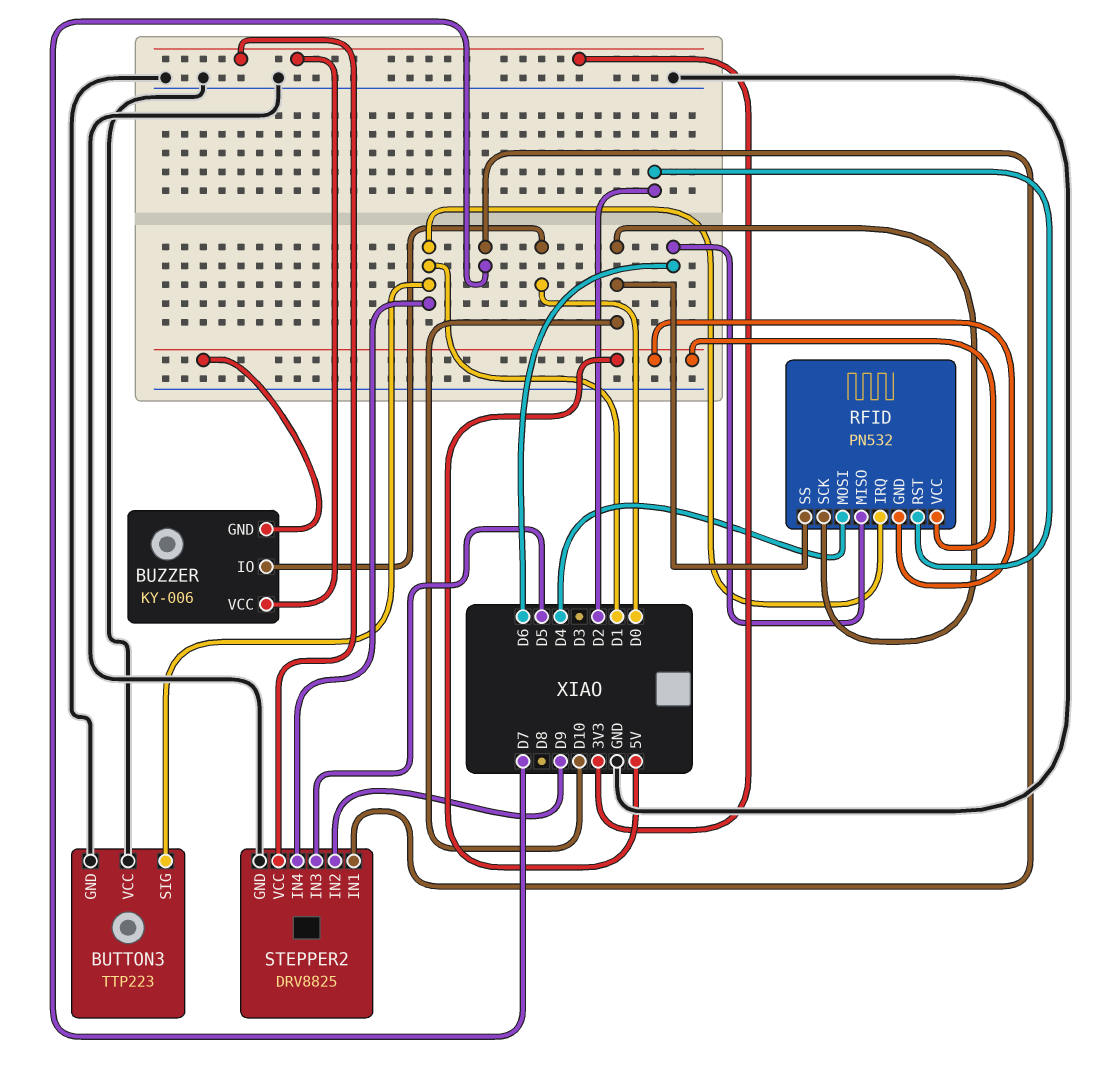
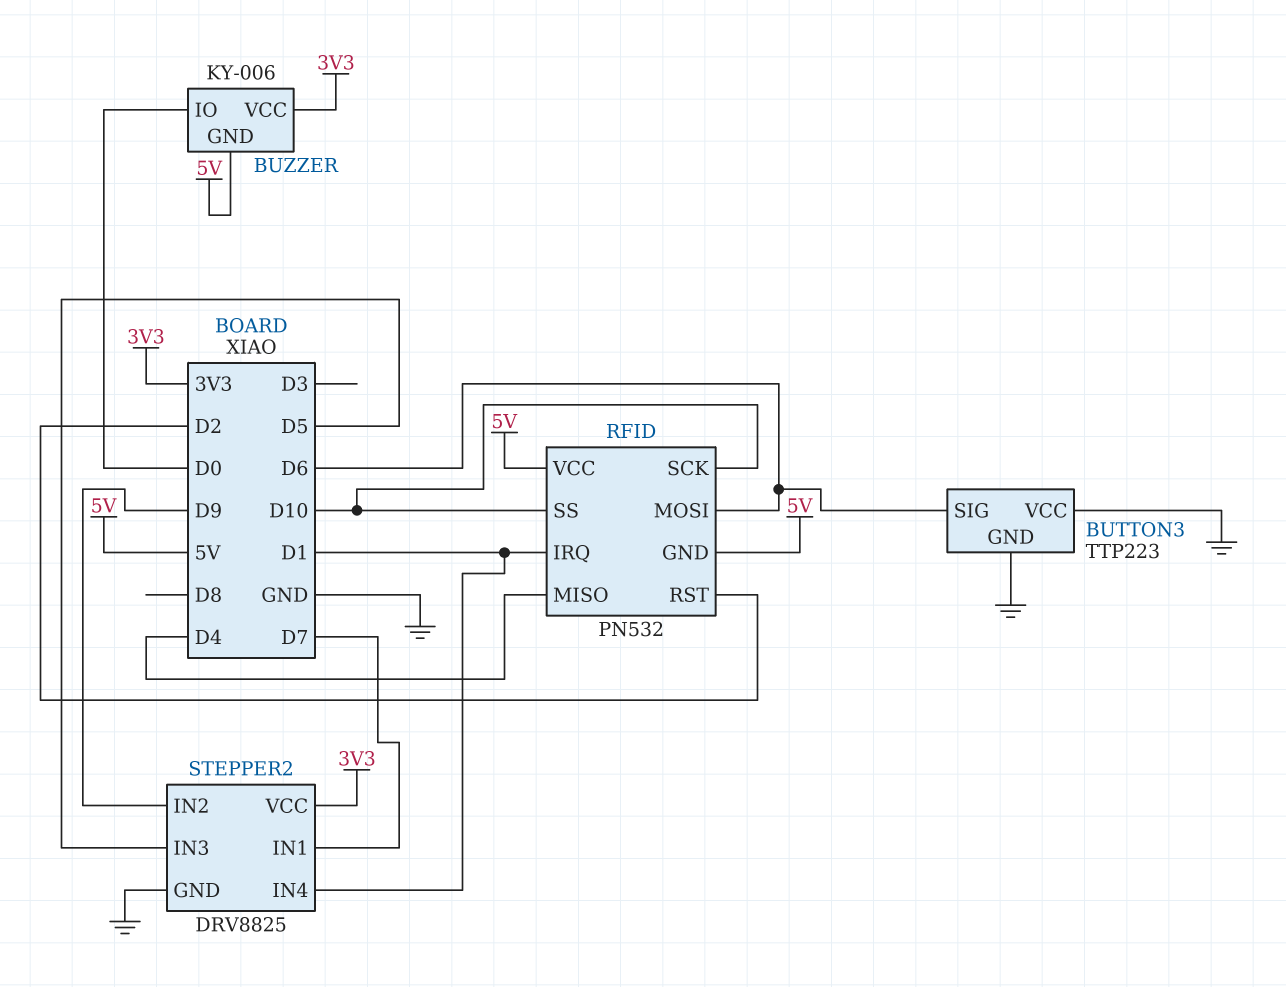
BUTTON3 pin SIG: D1 -> D6
RFID pin MISO: D6 -> D4
RFID pin MOSI: D4 -> D6

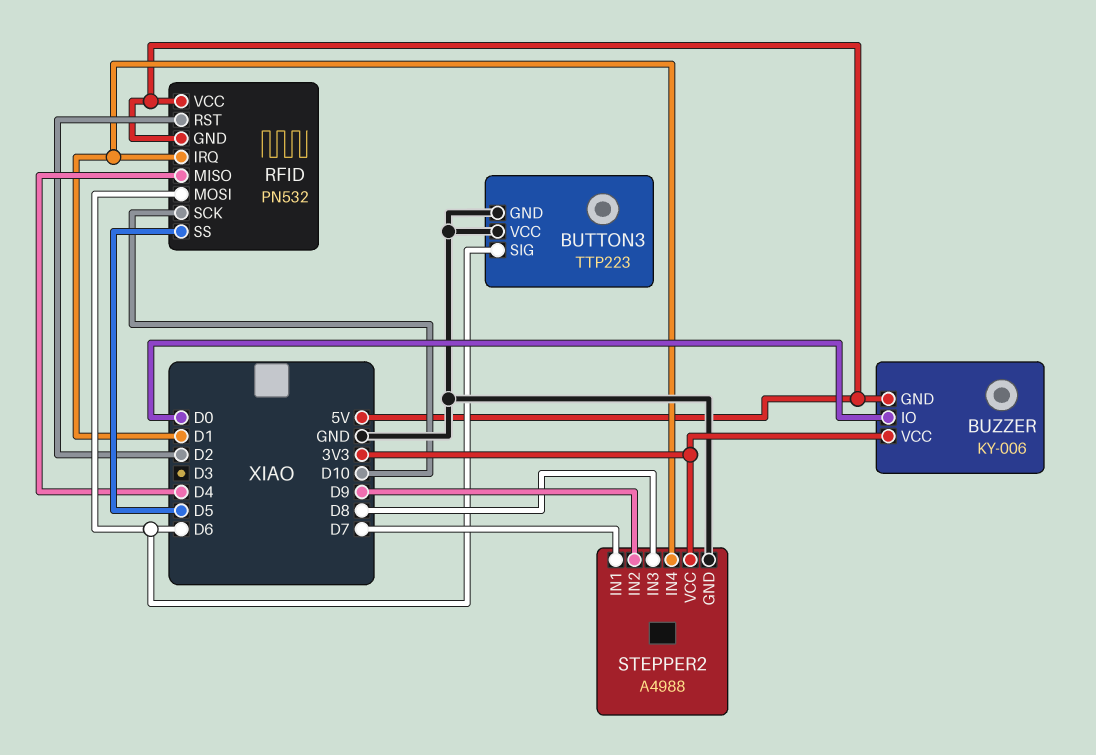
RFID pin SS: D10 -> D5
STEPPER2: DRV8825 -> A4988
STEPPER2 pin IN3: D5 -> D8

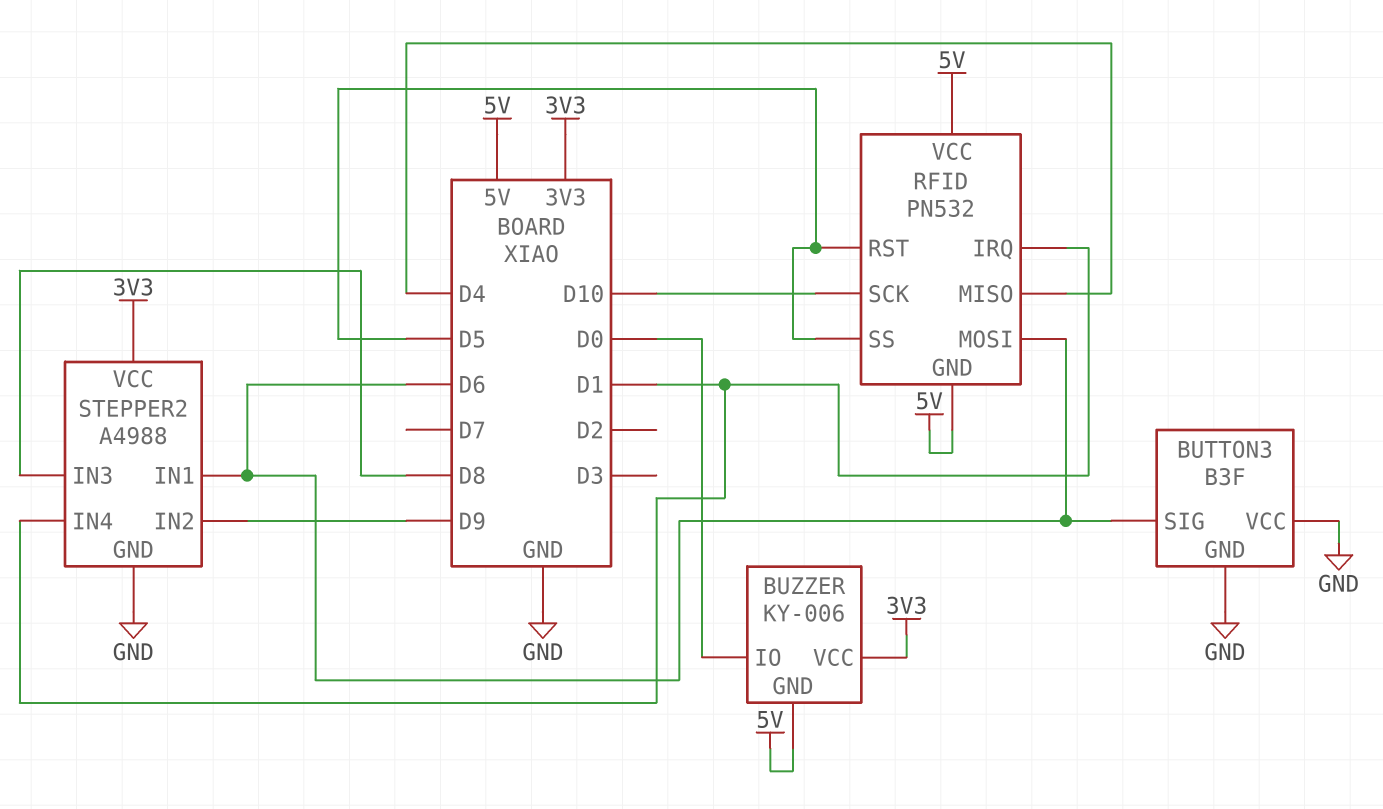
BUTTON3: TTP223 -> B3F
RFID pin RST: D2 -> D5
STEPPER2 pin IN1: D7 -> D6

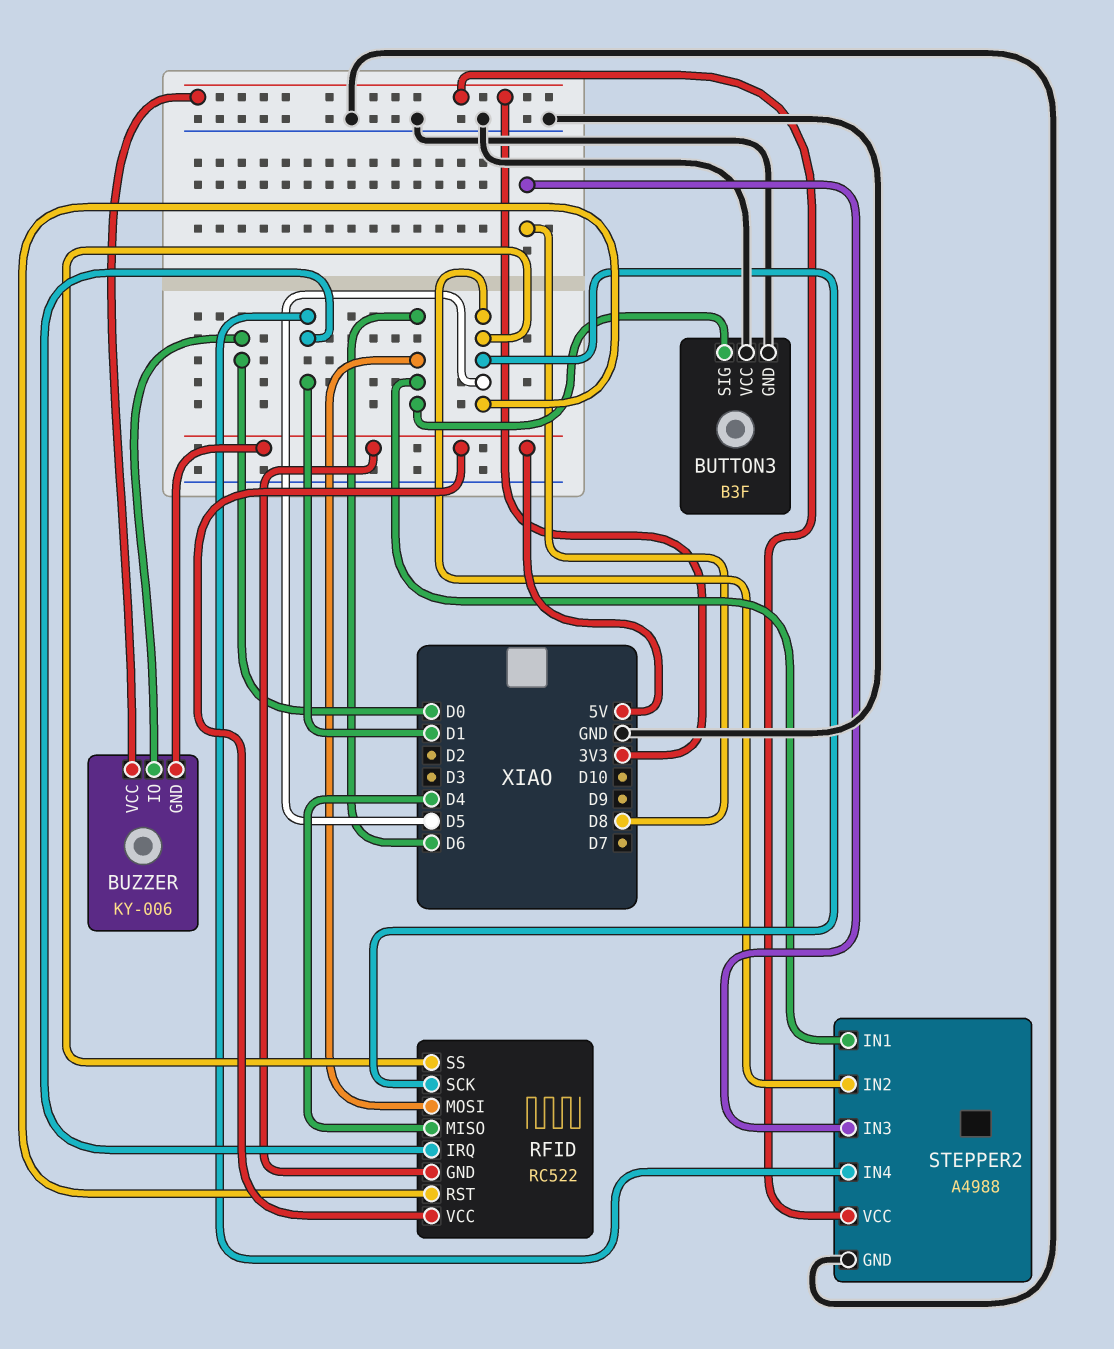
RFID: PN532 -> RC522
RFID pin SCK: D10 -> D5
STEPPER2 pin IN2: D9 -> D5

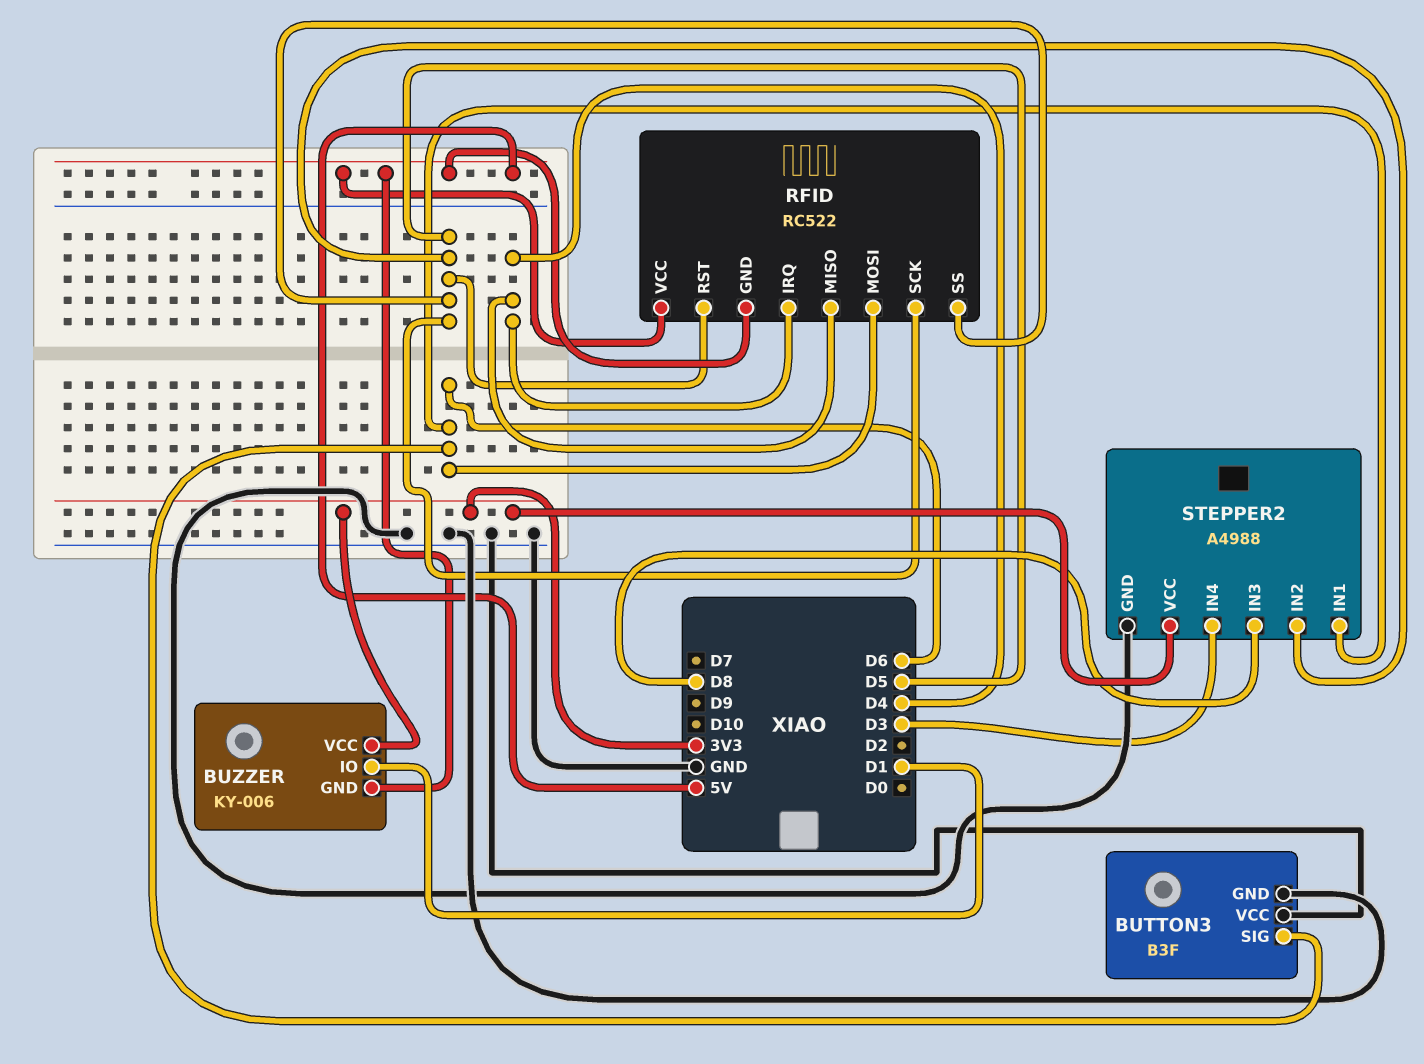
BUZZER pin IO: D0 -> D1
RFID pin IRQ: D1 -> D4
STEPPER2 pin IN4: D1 -> D3

